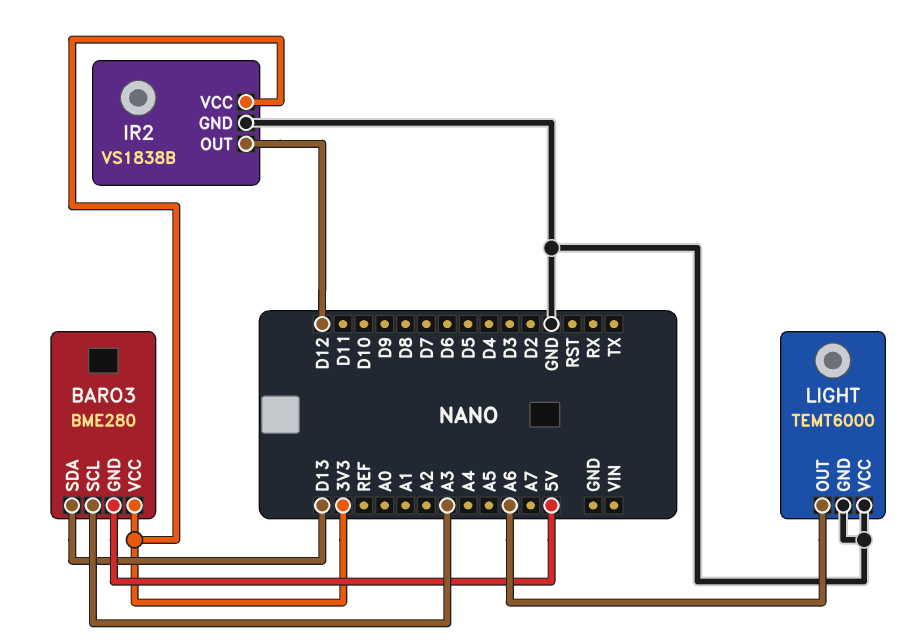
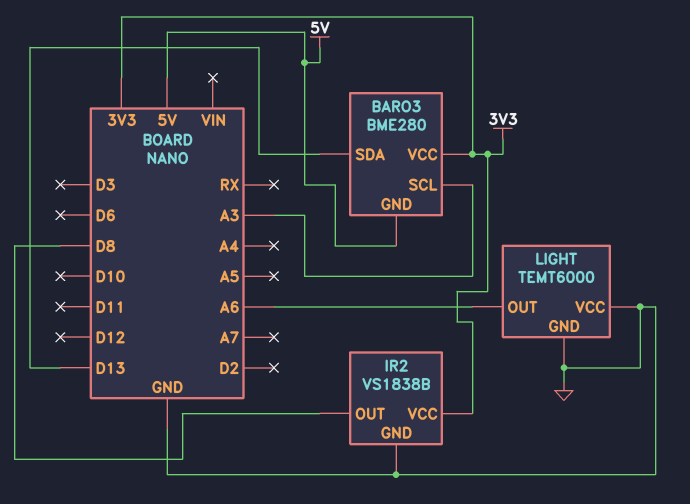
IR2 pin OUT: D12 -> D8

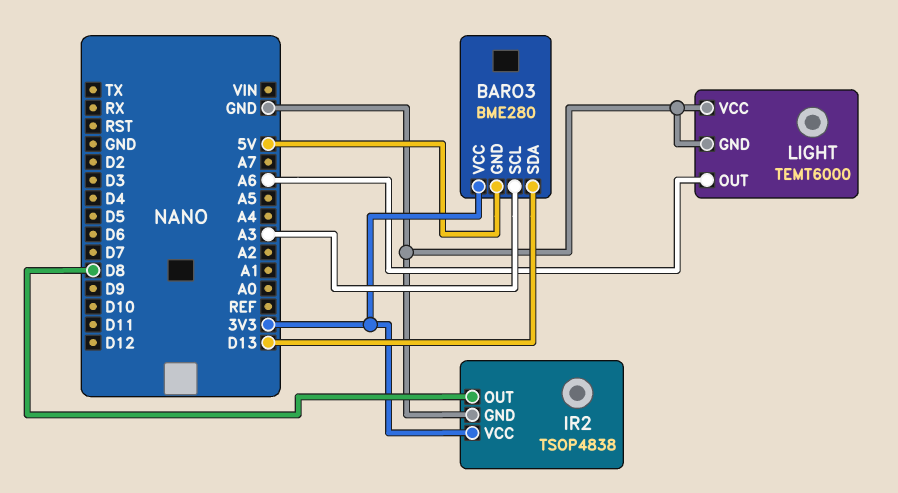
IR2: VS1838B -> TSOP4838

